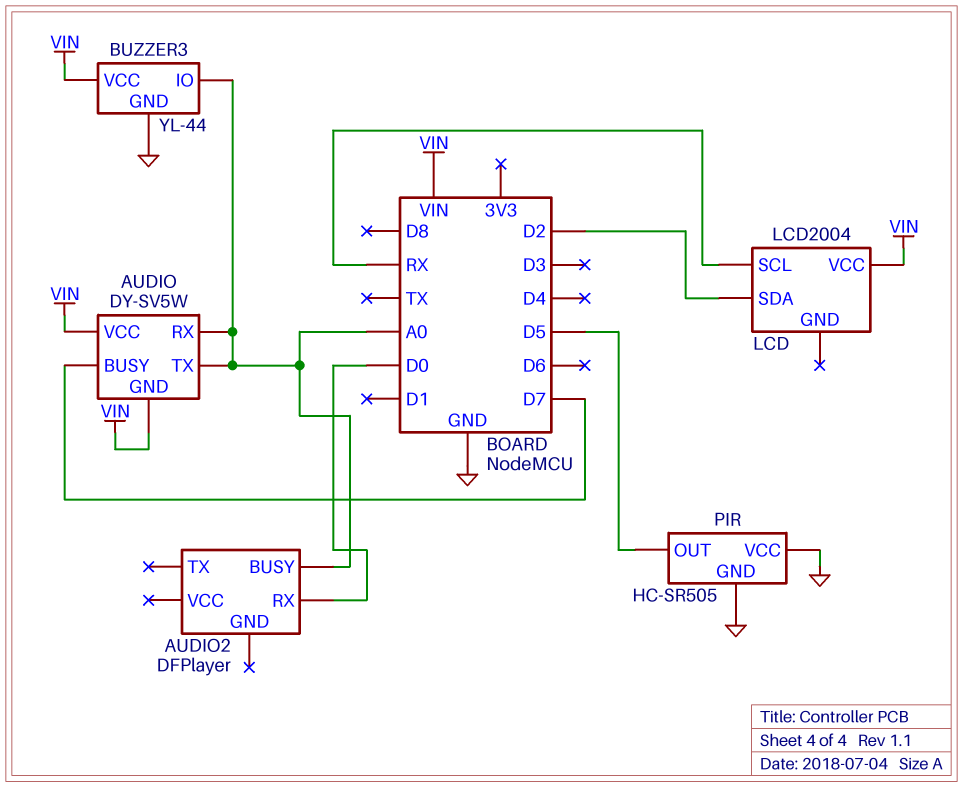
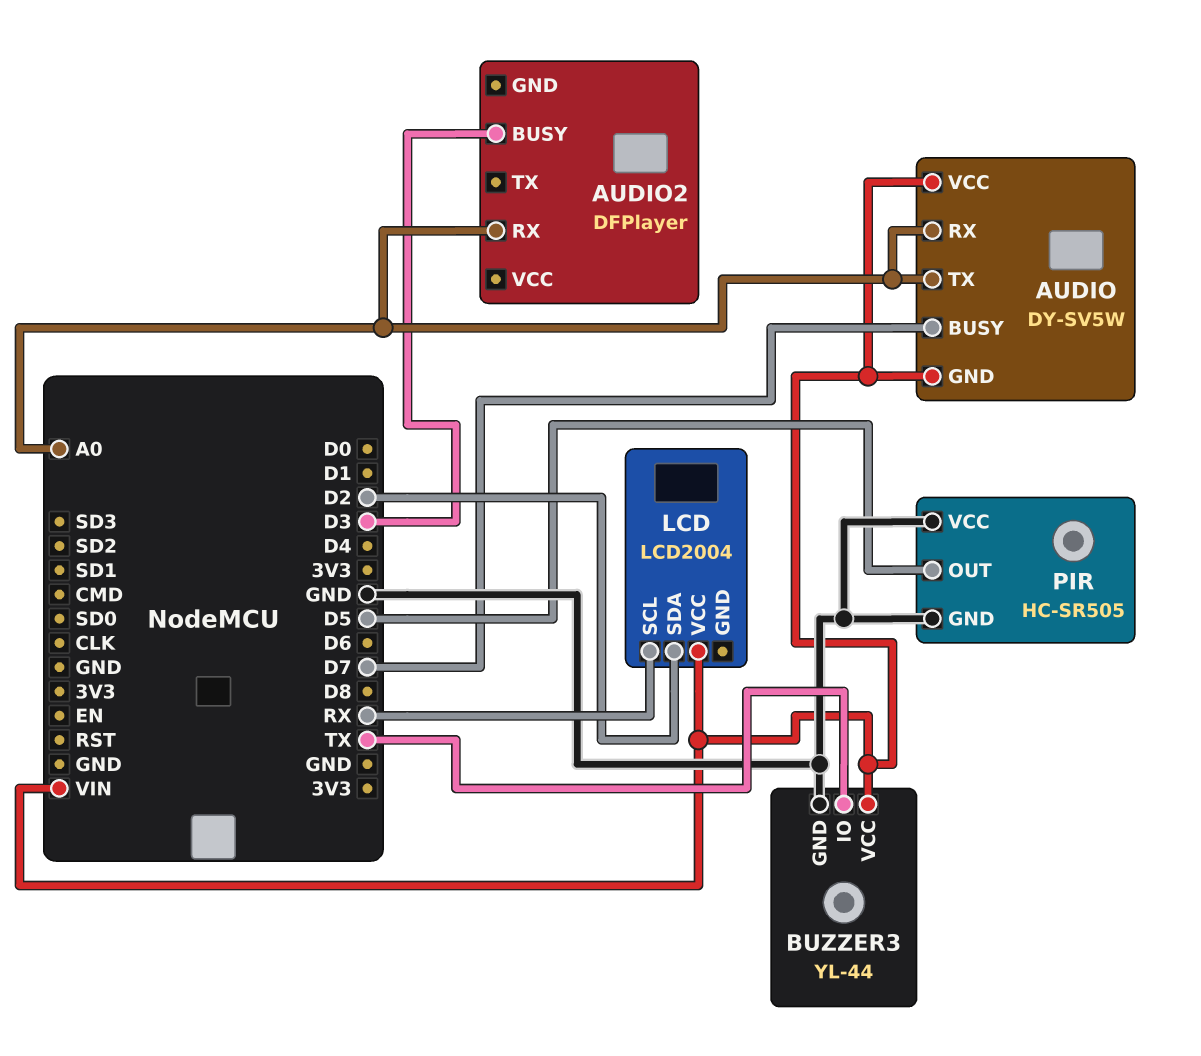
AUDIO2 pin BUSY: A0 -> D3
AUDIO2 pin RX: D0 -> A0
BUZZER3 pin IO: A0 -> TX

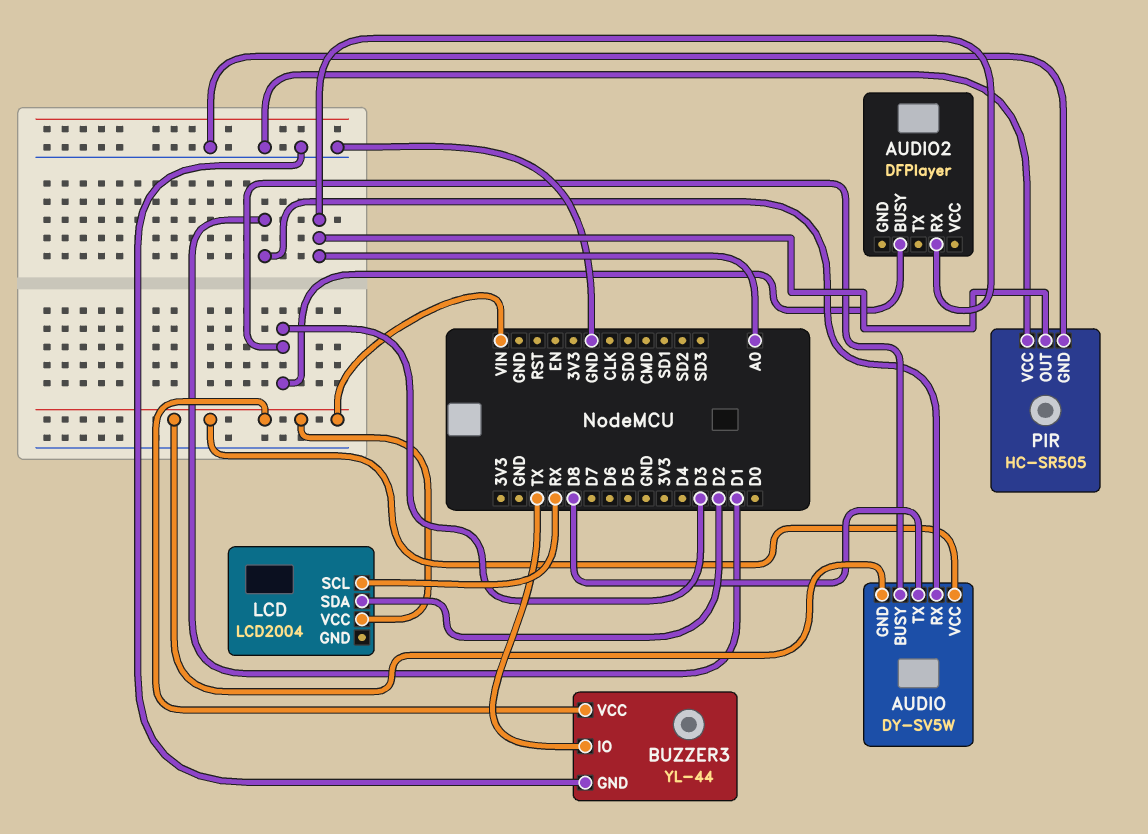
AUDIO pin BUSY: D7 -> D3
AUDIO pin RX: A0 -> D1
AUDIO pin TX: A0 -> D8
PIR pin OUT: D5 -> A0

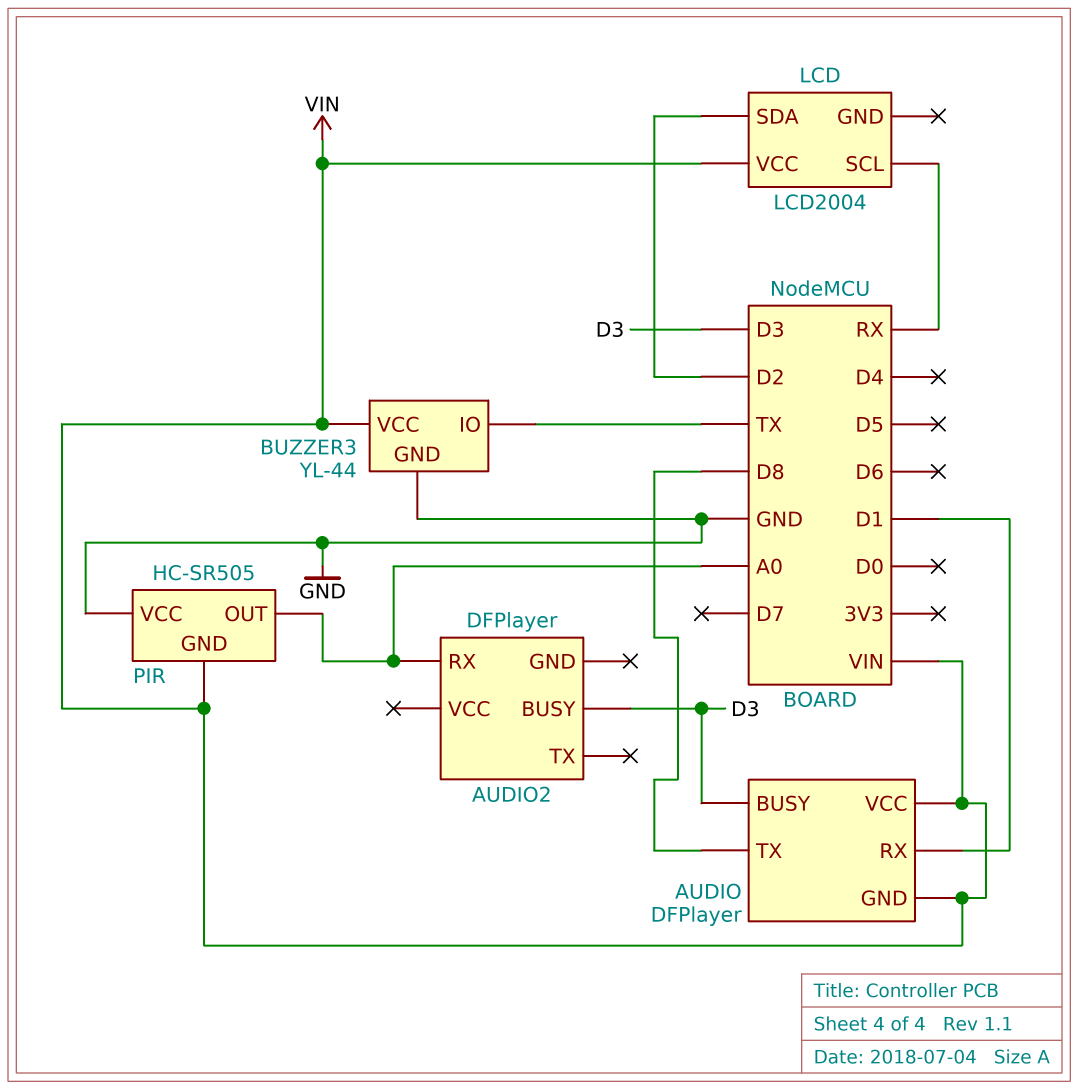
AUDIO: DY-SV5W -> DFPlayer
PIR pin GND: GND -> VIN

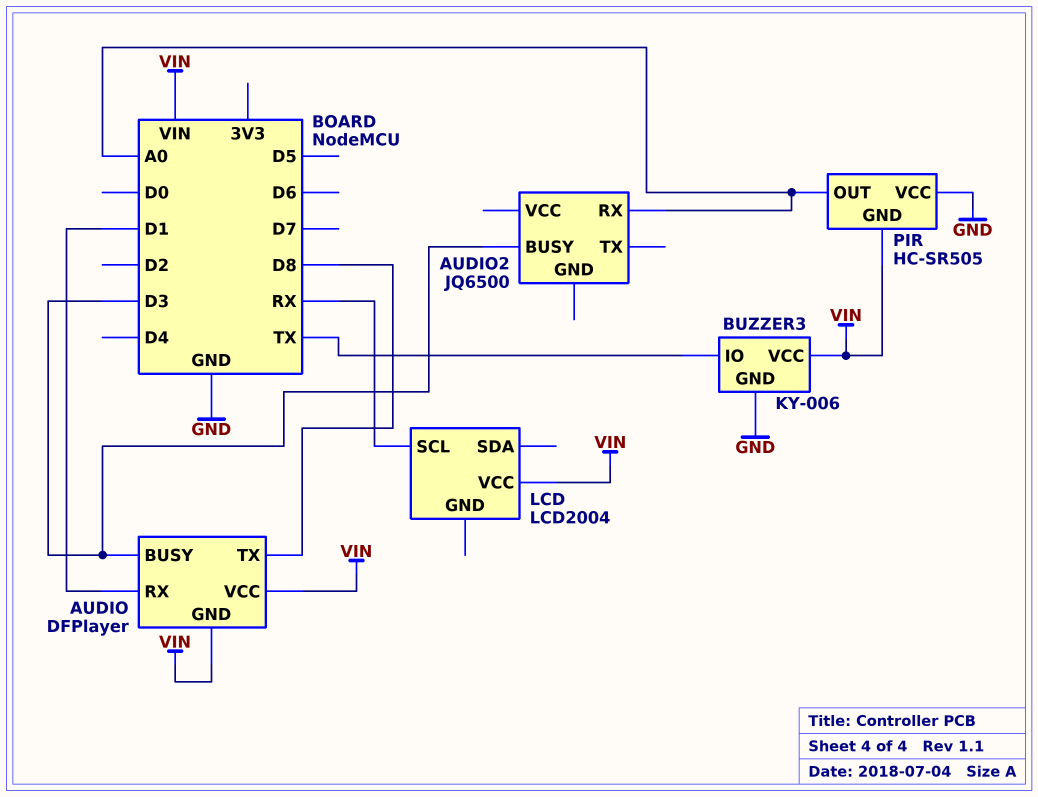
AUDIO2: DFPlayer -> JQ6500
BUZZER3: YL-44 -> KY-006
LCD pin SDA: D2 -> none

